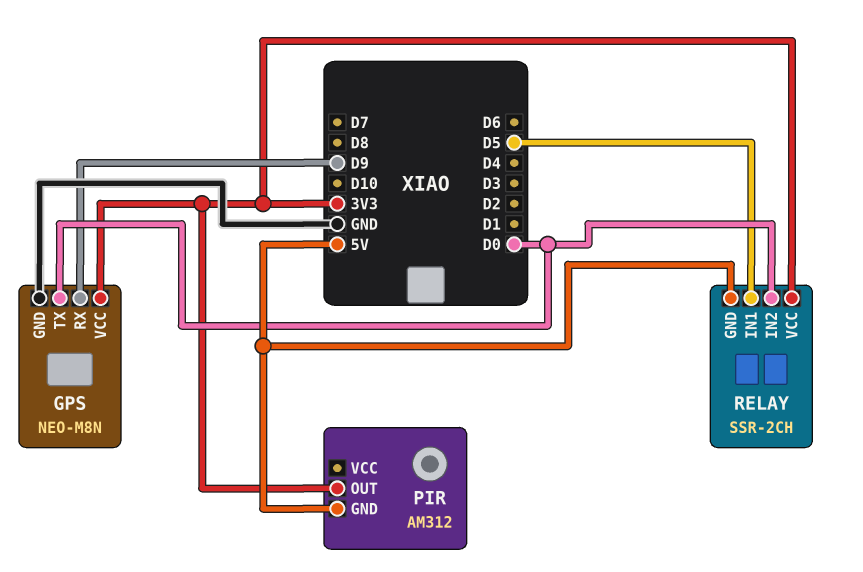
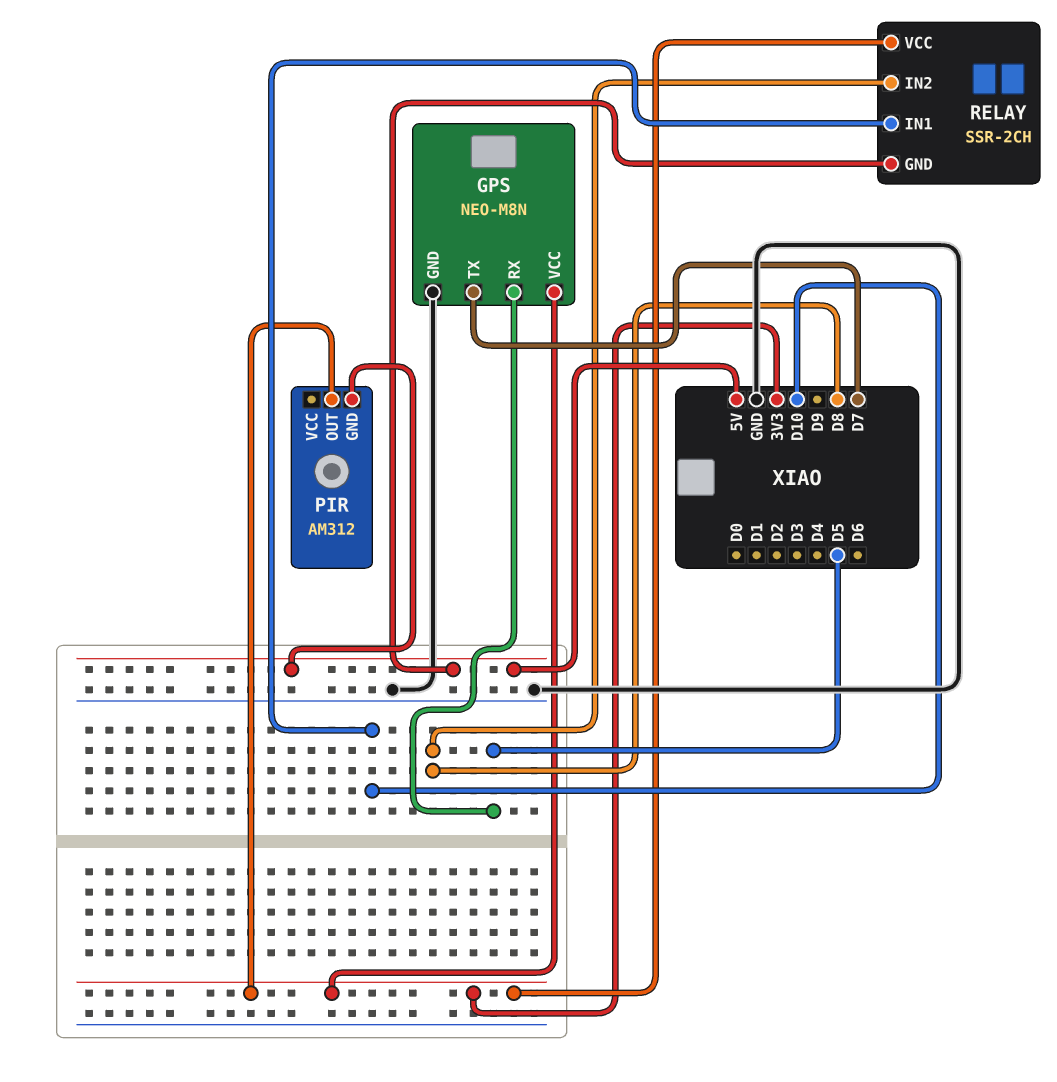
GPS pin RX: D9 -> D5
GPS pin TX: D0 -> D7
RELAY pin IN1: D5 -> D10
RELAY pin IN2: D0 -> D8

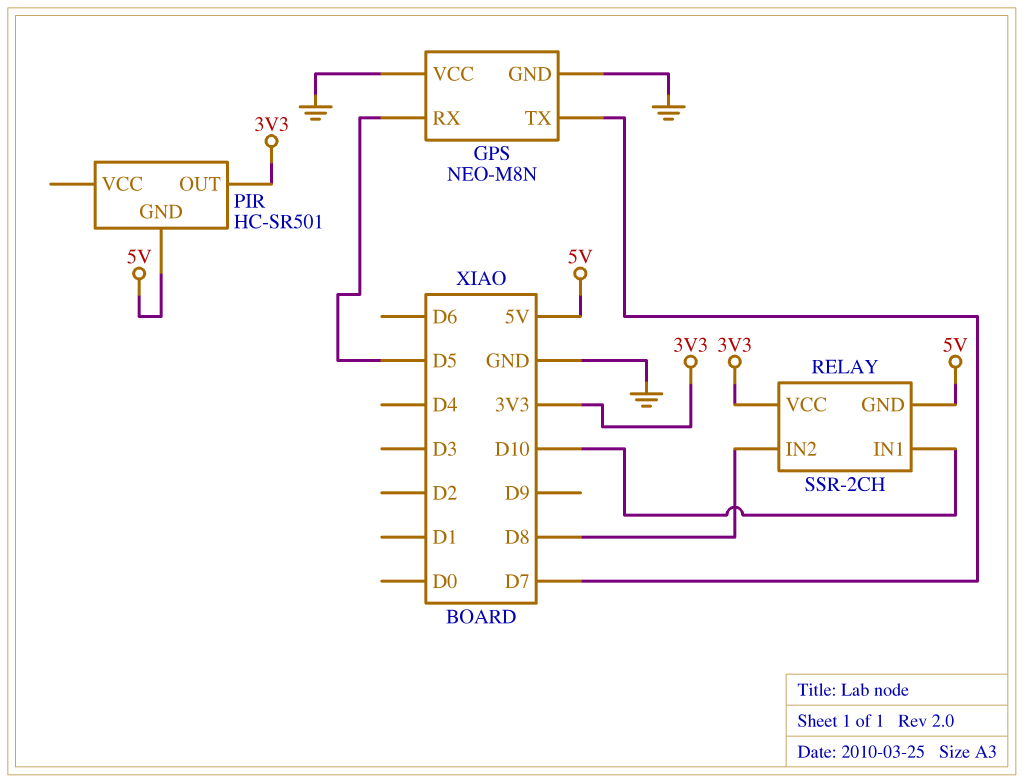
GPS pin VCC: 3V3 -> GND
PIR: AM312 -> HC-SR501

